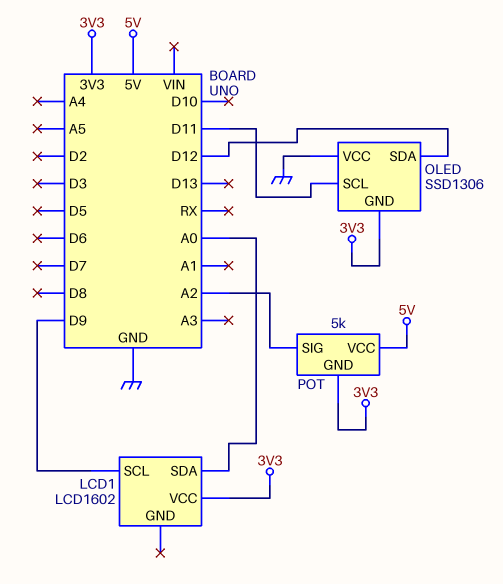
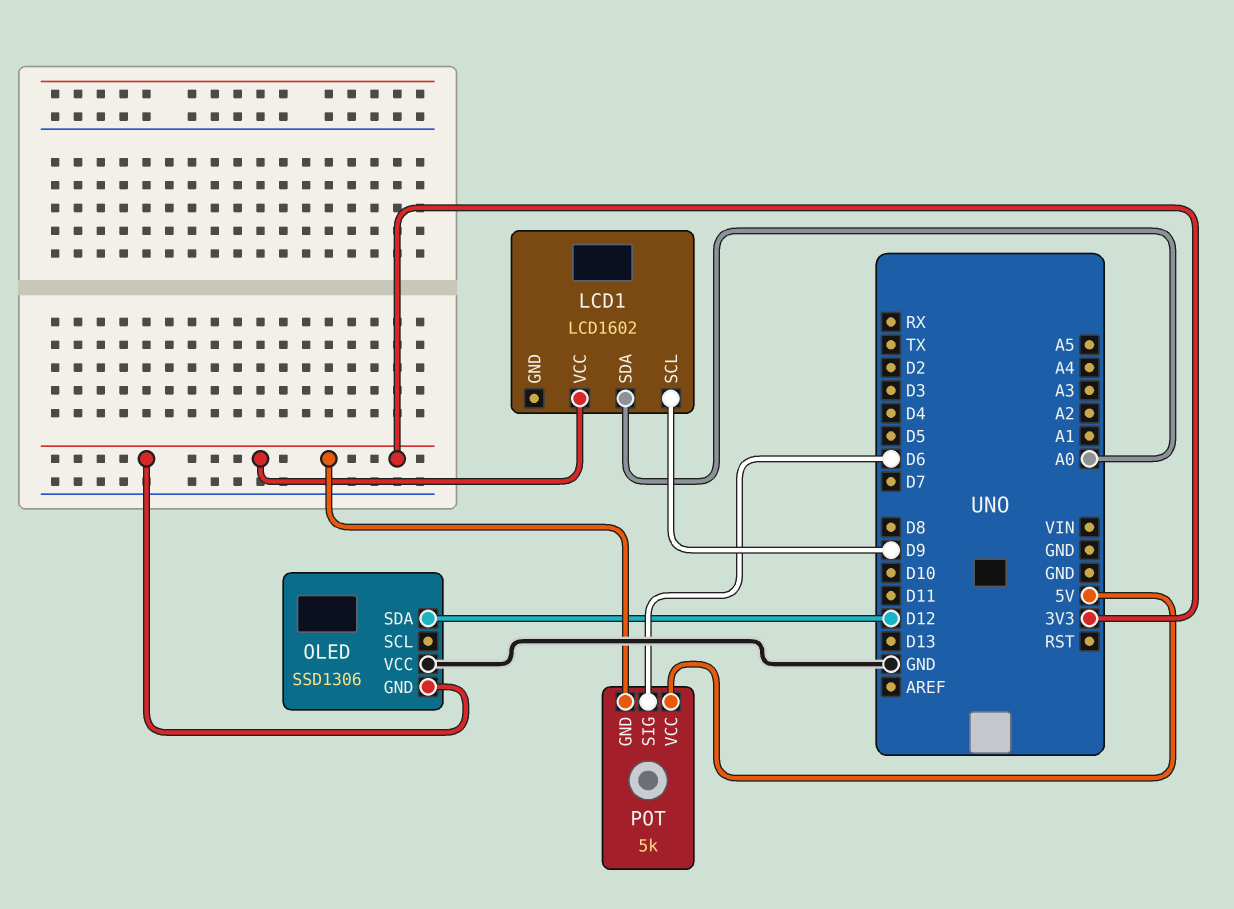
OLED pin SCL: D11 -> none
POT pin SIG: A2 -> D6

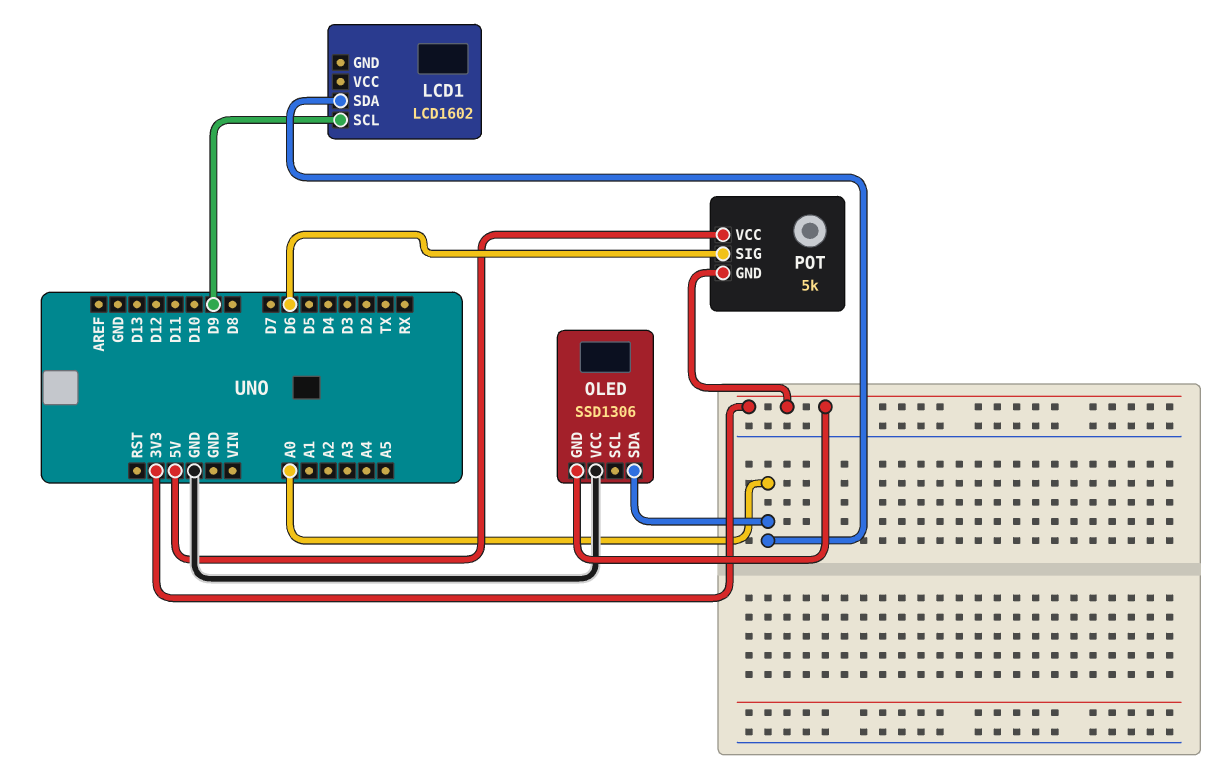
LCD1 pin VCC: 3V3 -> none
OLED pin SDA: D12 -> A0

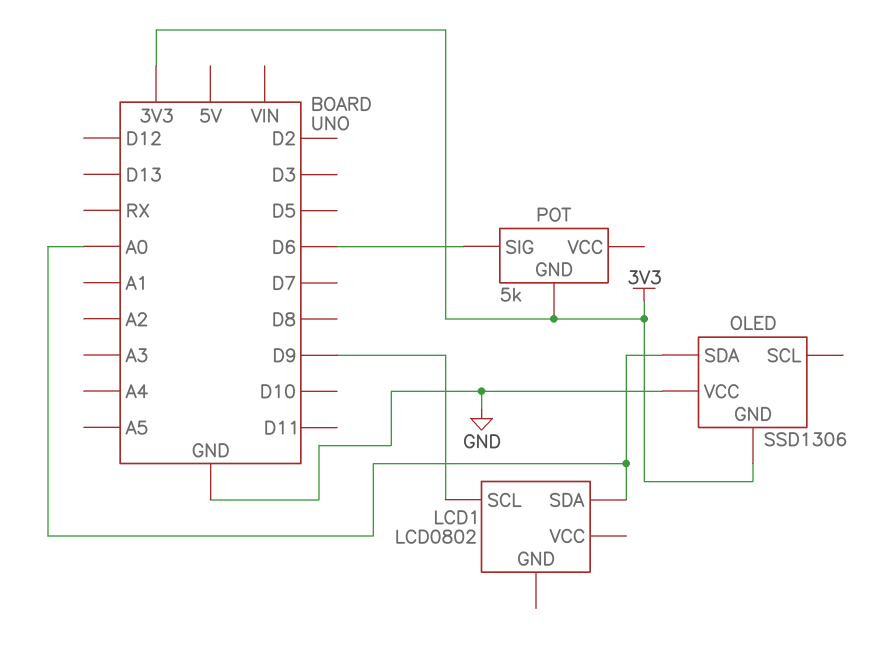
LCD1: LCD1602 -> LCD0802
POT pin VCC: 5V -> none

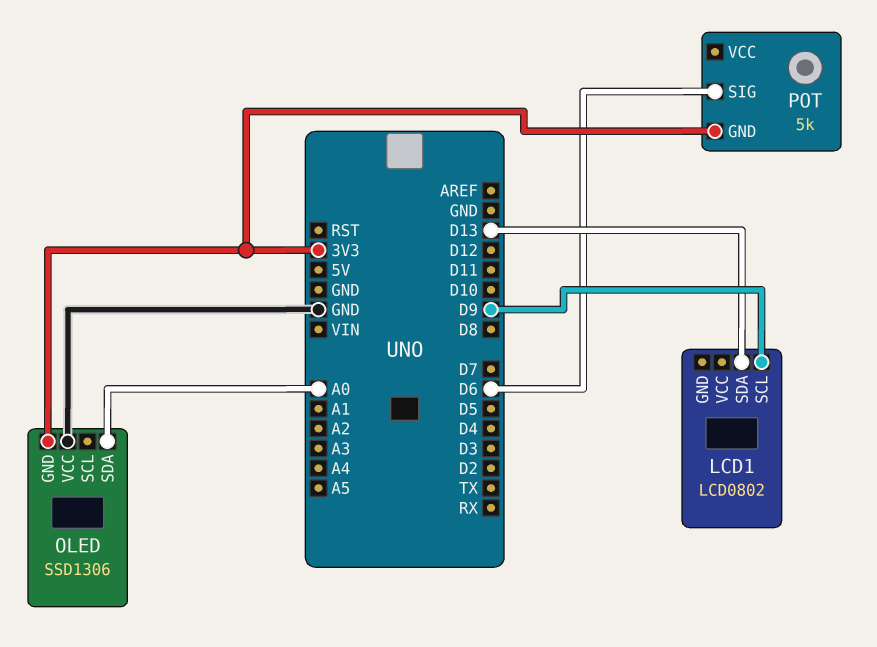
LCD1 pin SDA: A0 -> D13

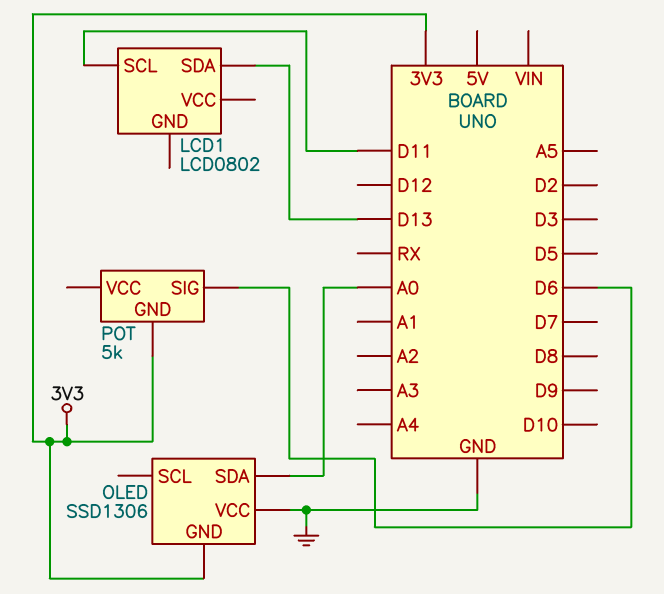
LCD1 pin SCL: D9 -> D11

